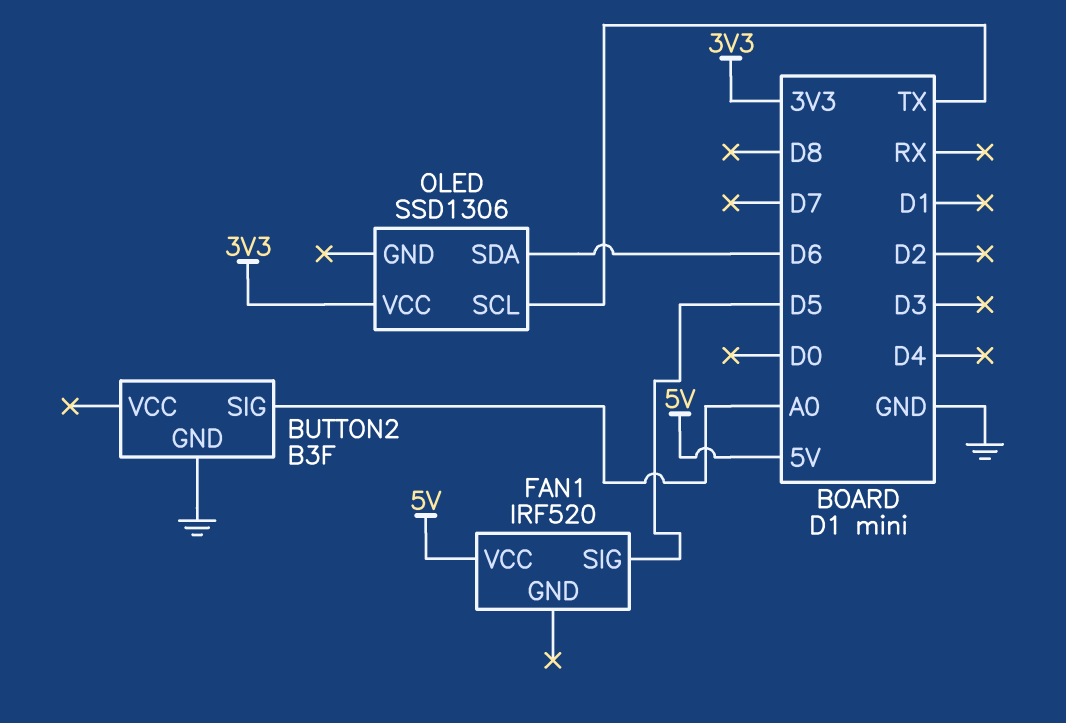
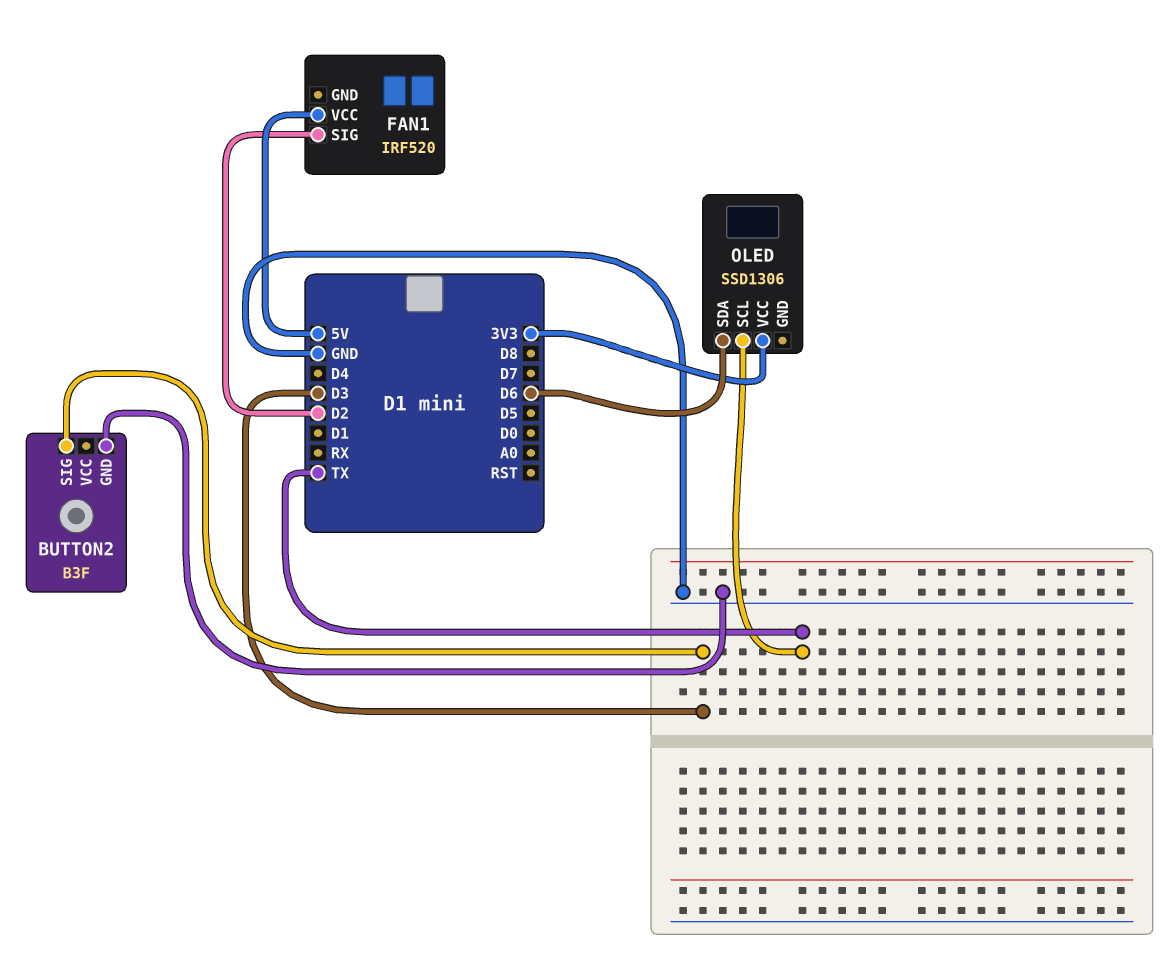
BUTTON2 pin SIG: A0 -> D3
FAN1 pin SIG: D5 -> D2

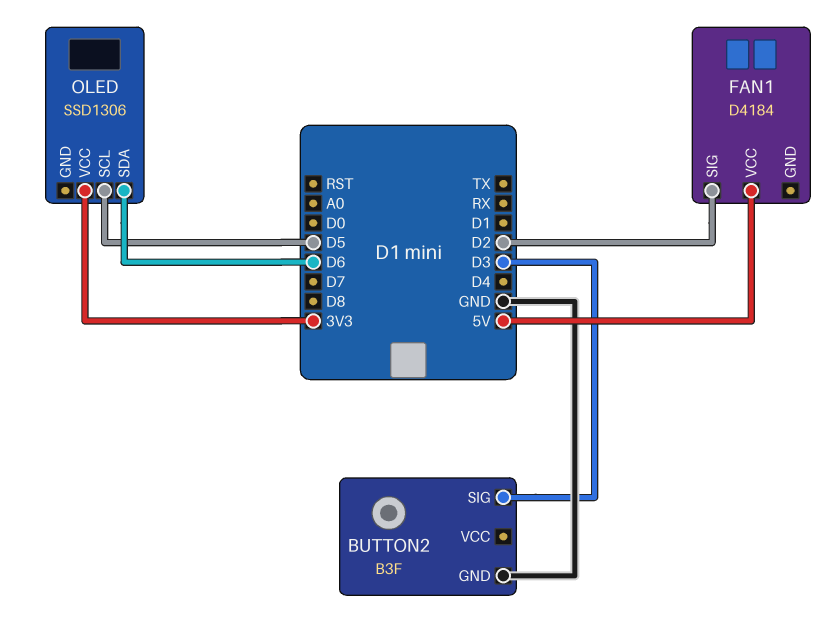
FAN1: IRF520 -> D4184
OLED pin SCL: TX -> D5

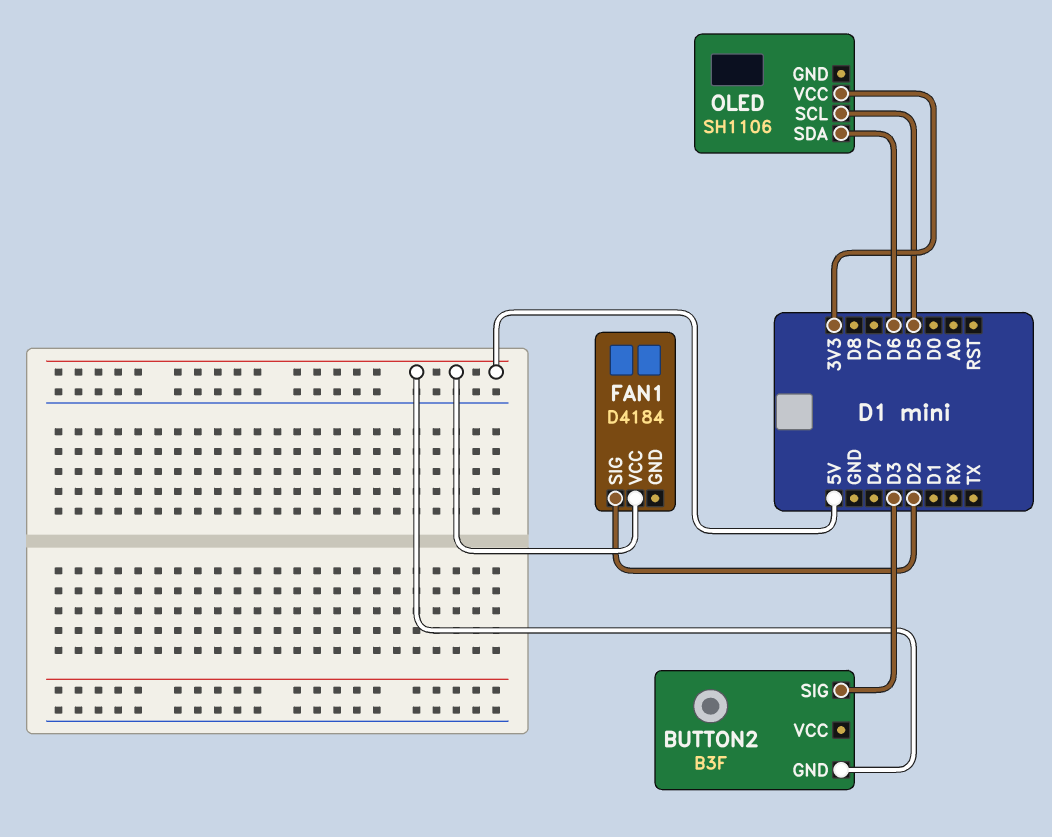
BUTTON2 pin GND: GND -> 5V
OLED: SSD1306 -> SH1106

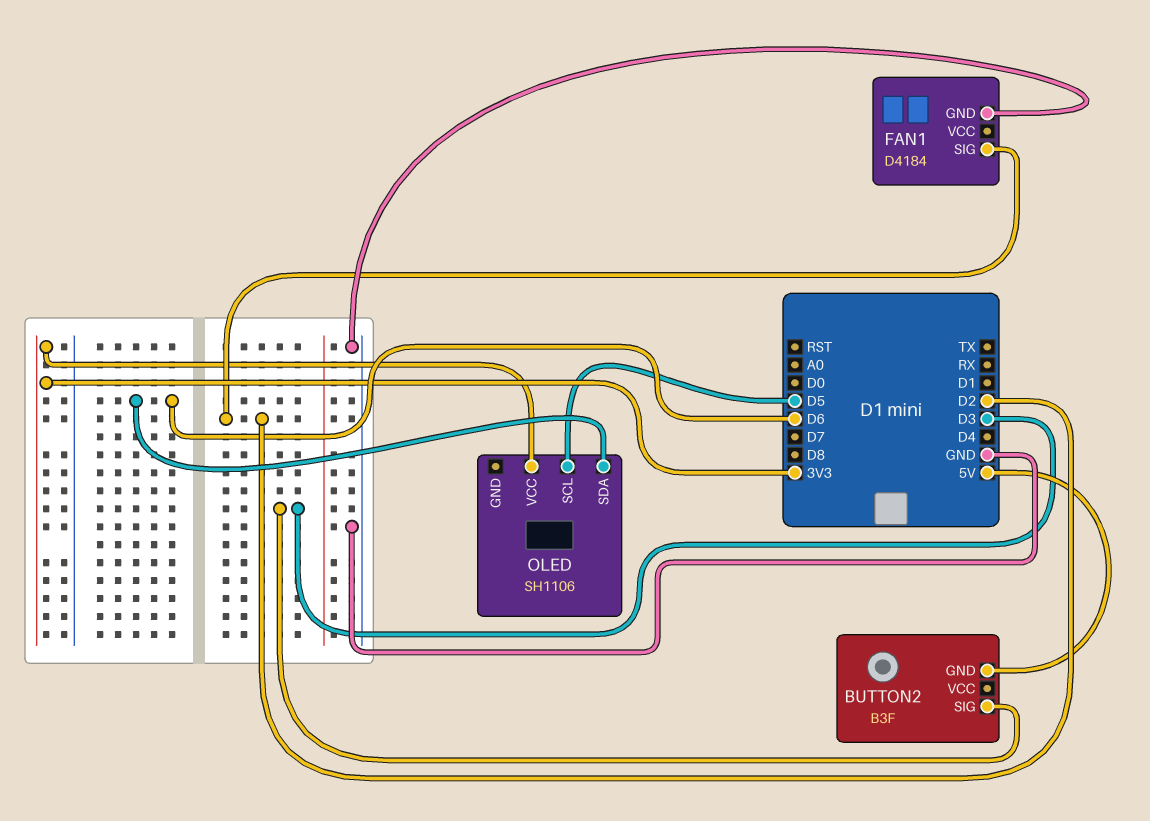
FAN1 pin GND: none -> GND
FAN1 pin VCC: 5V -> none

